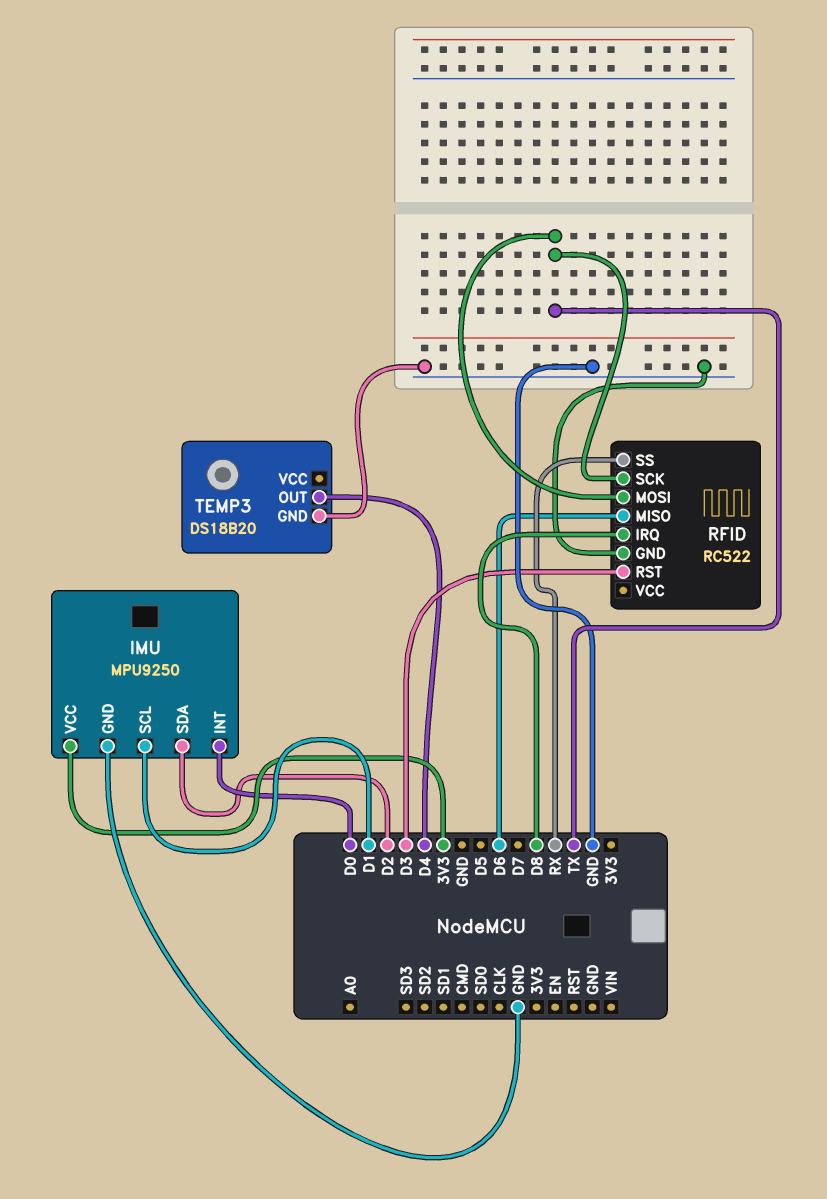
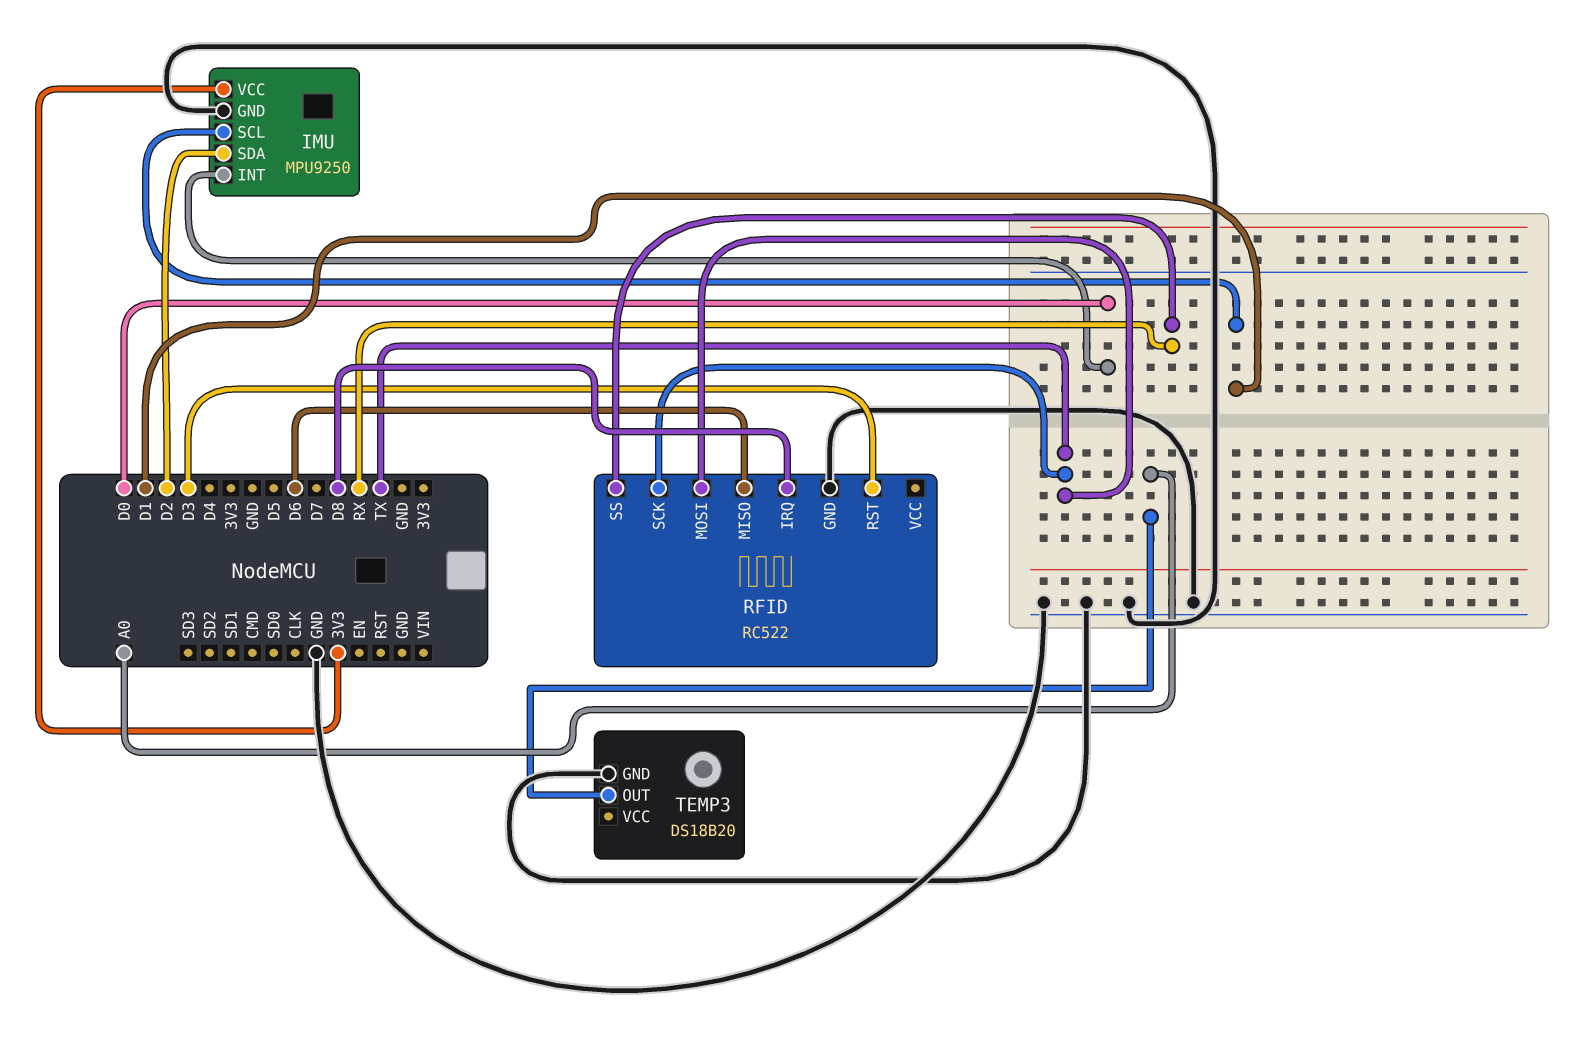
TEMP3 pin OUT: D4 -> A0

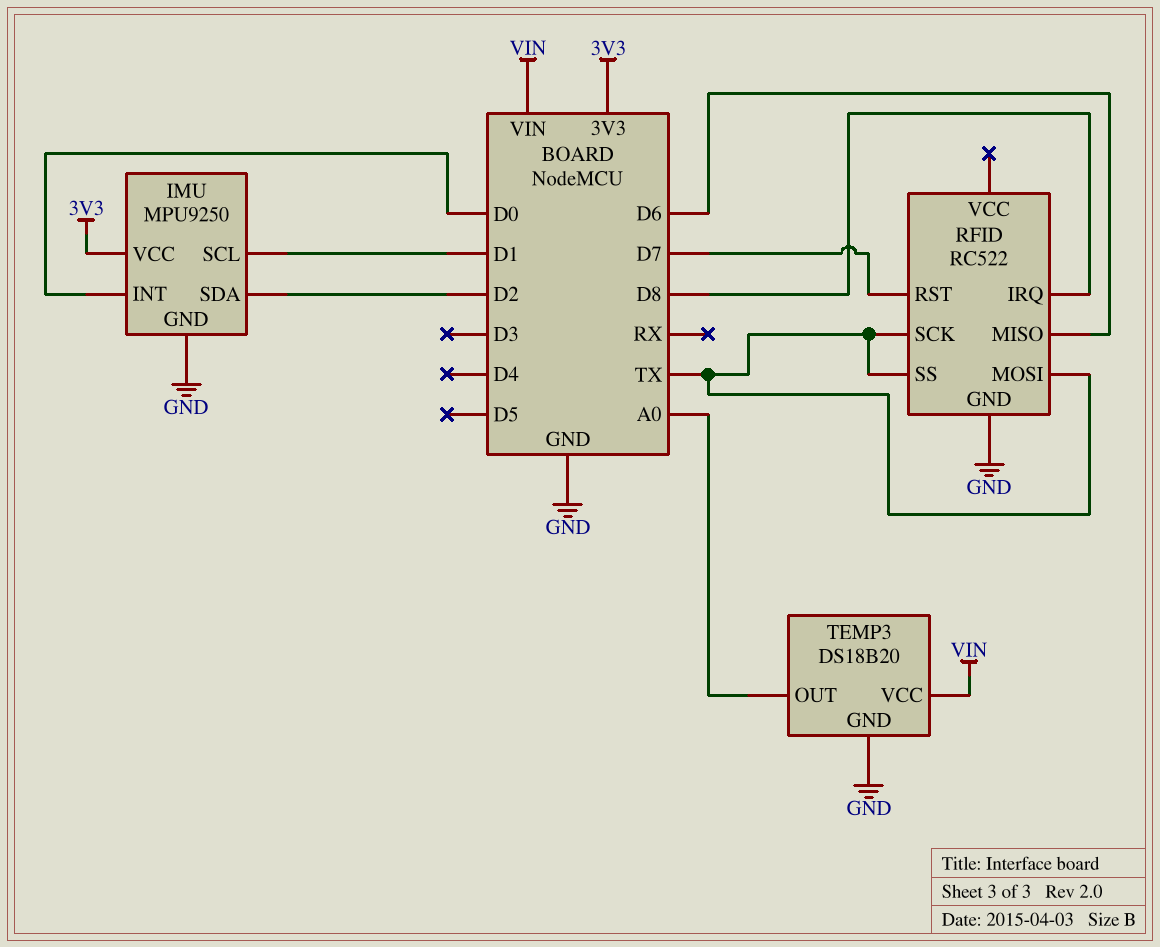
RFID pin RST: D3 -> D7
RFID pin SS: RX -> TX
TEMP3 pin VCC: none -> VIN

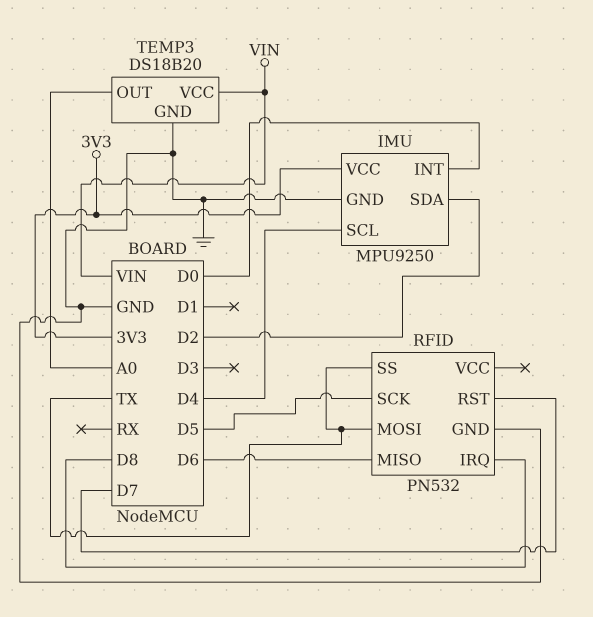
IMU pin SCL: D1 -> D4
RFID: RC522 -> PN532
RFID pin SCK: TX -> D5

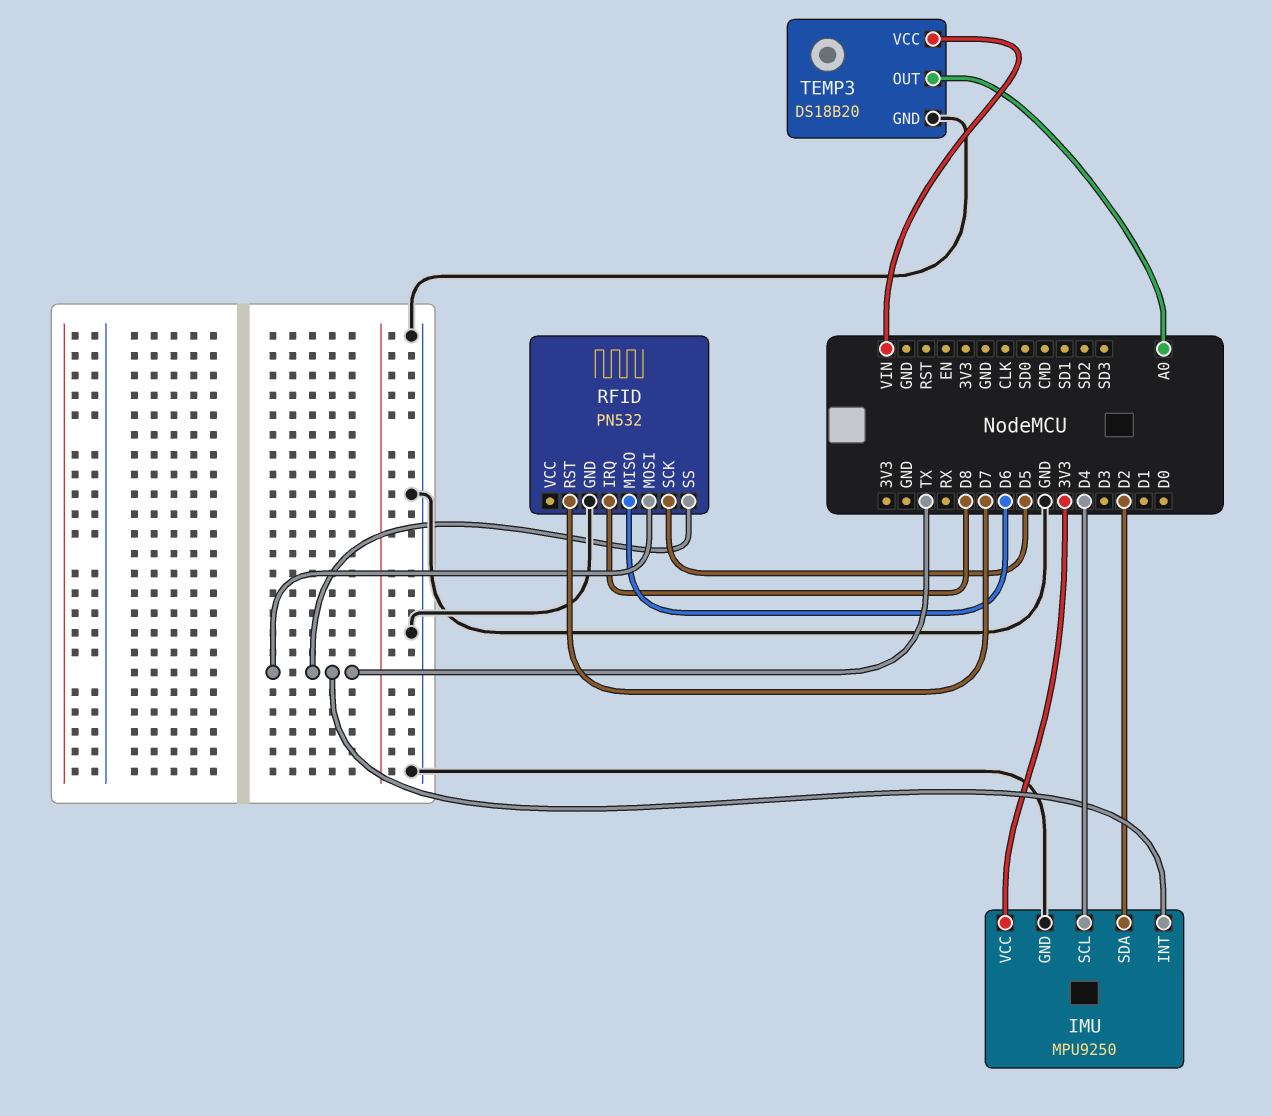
IMU pin INT: D0 -> TX

